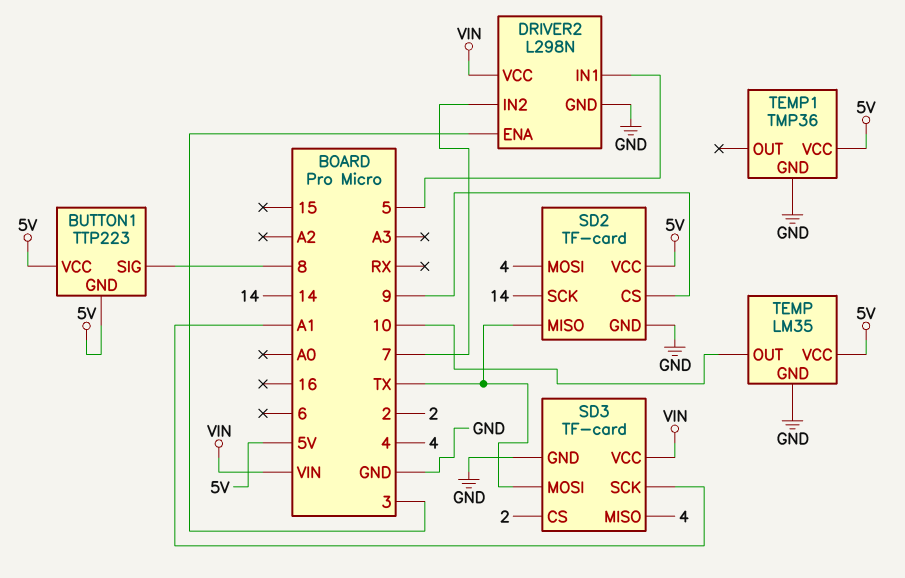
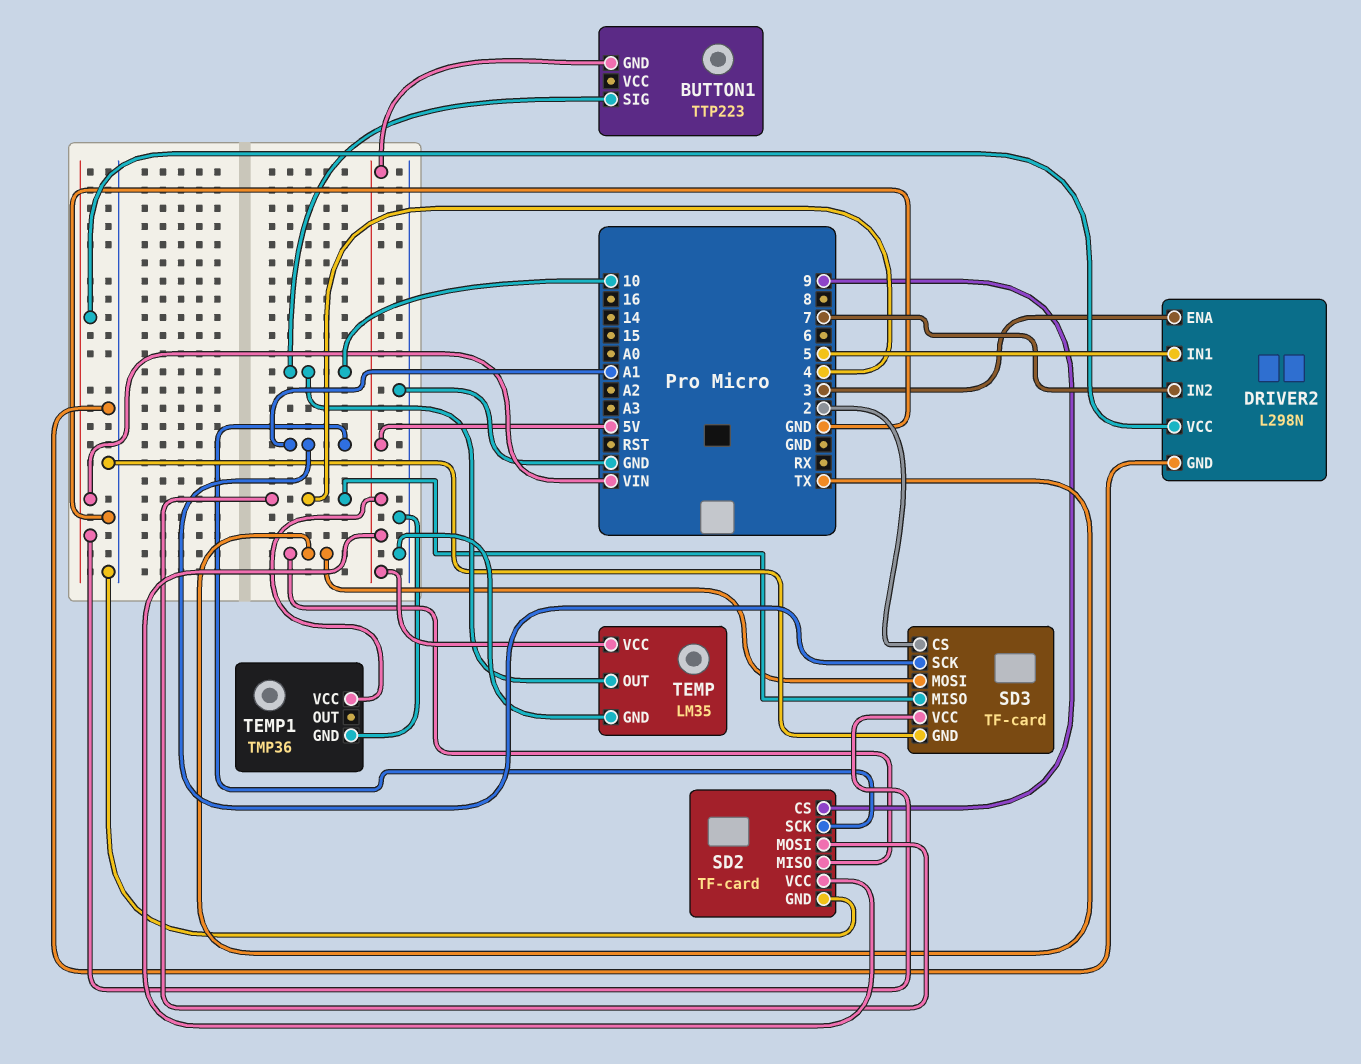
BUTTON1 pin SIG: 8 -> 10
BUTTON1 pin VCC: 5V -> none
SD2 pin SCK: 14 -> A1

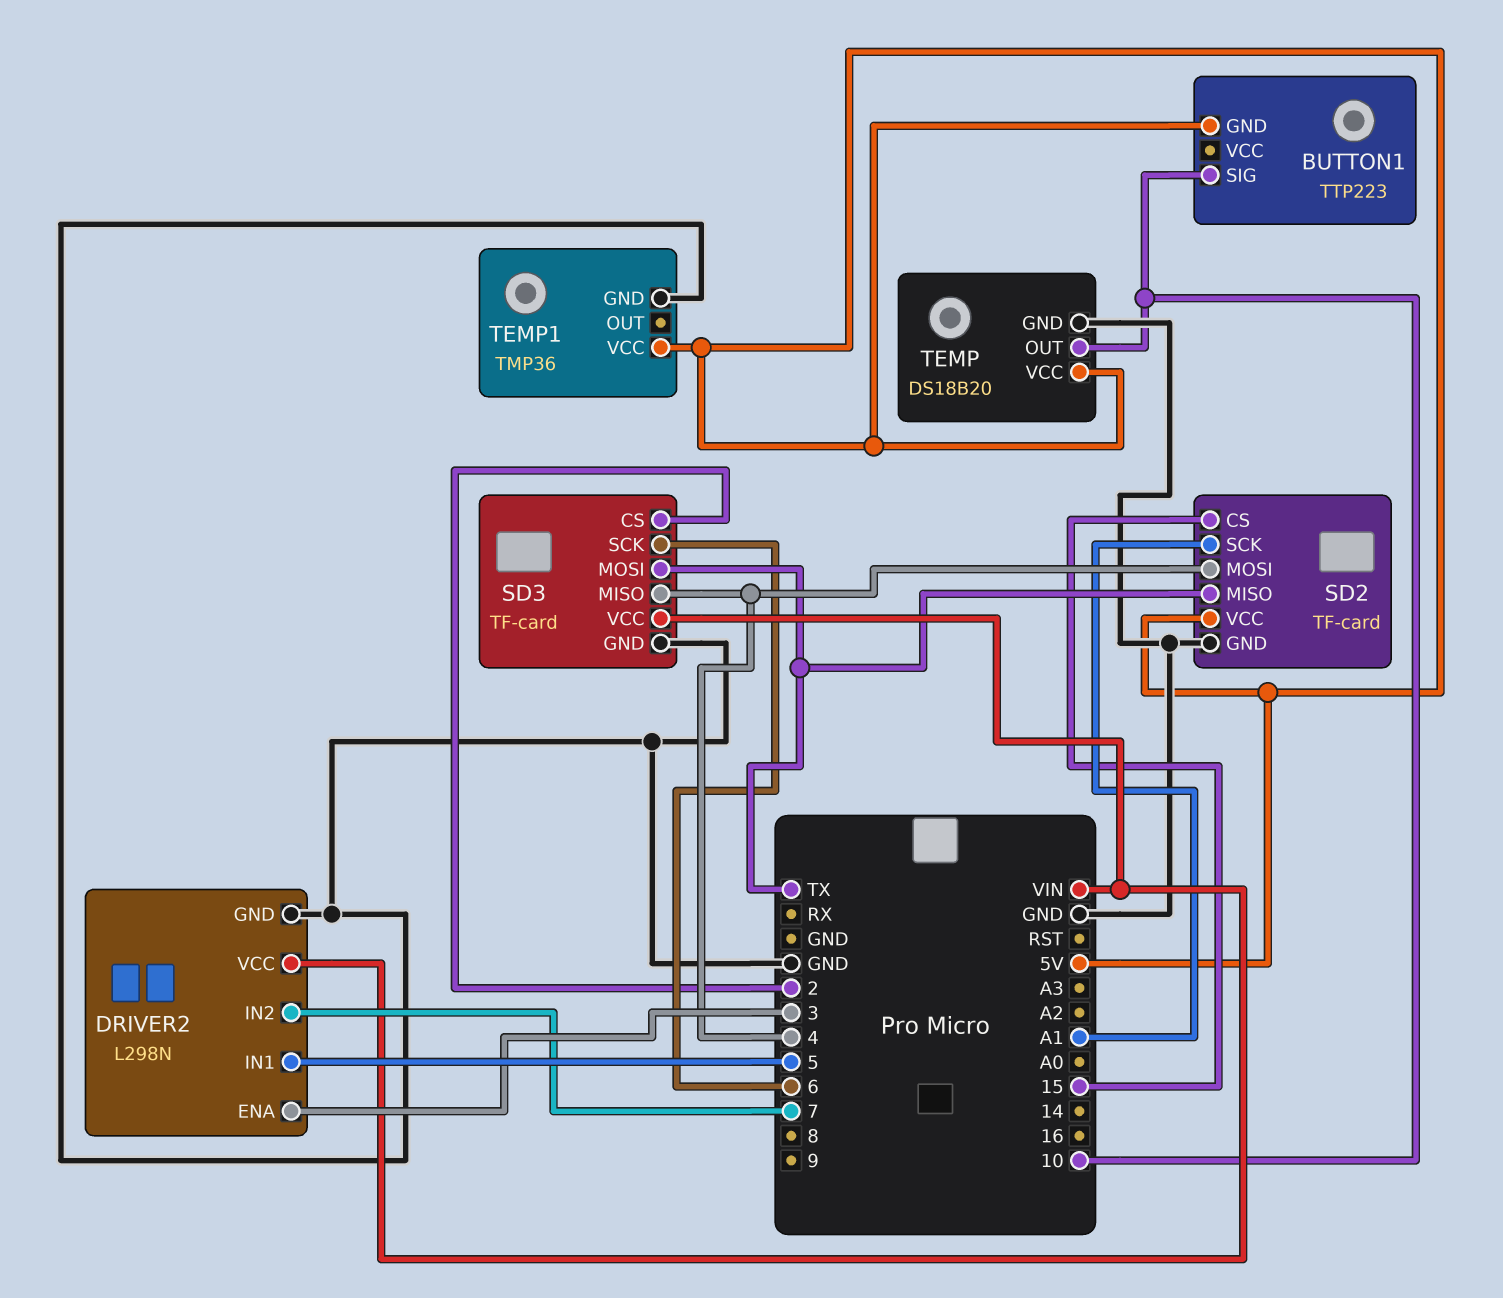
SD2 pin CS: 9 -> 15
SD3 pin SCK: A1 -> 6
TEMP: LM35 -> DS18B20

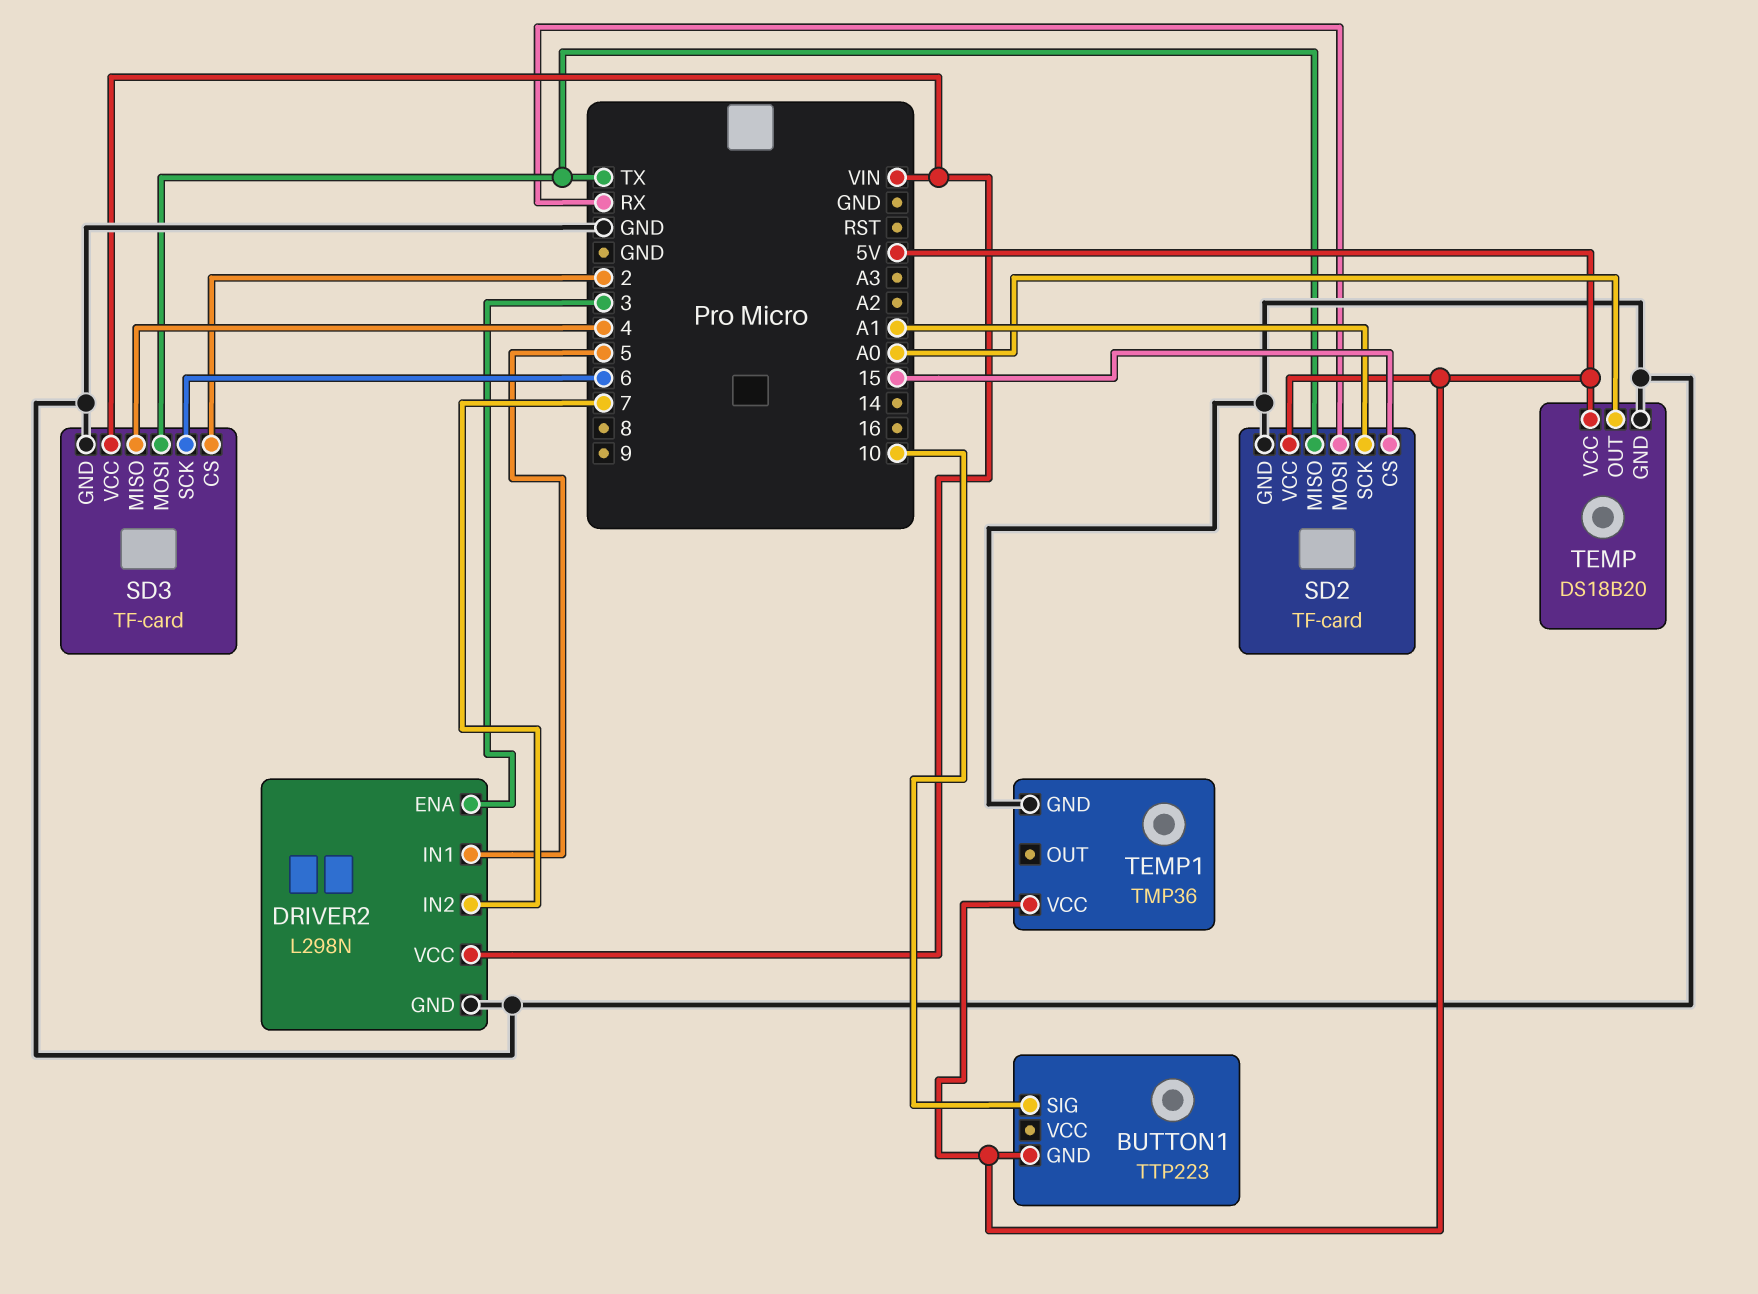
SD2 pin MOSI: 4 -> RX
TEMP pin OUT: 10 -> A0

